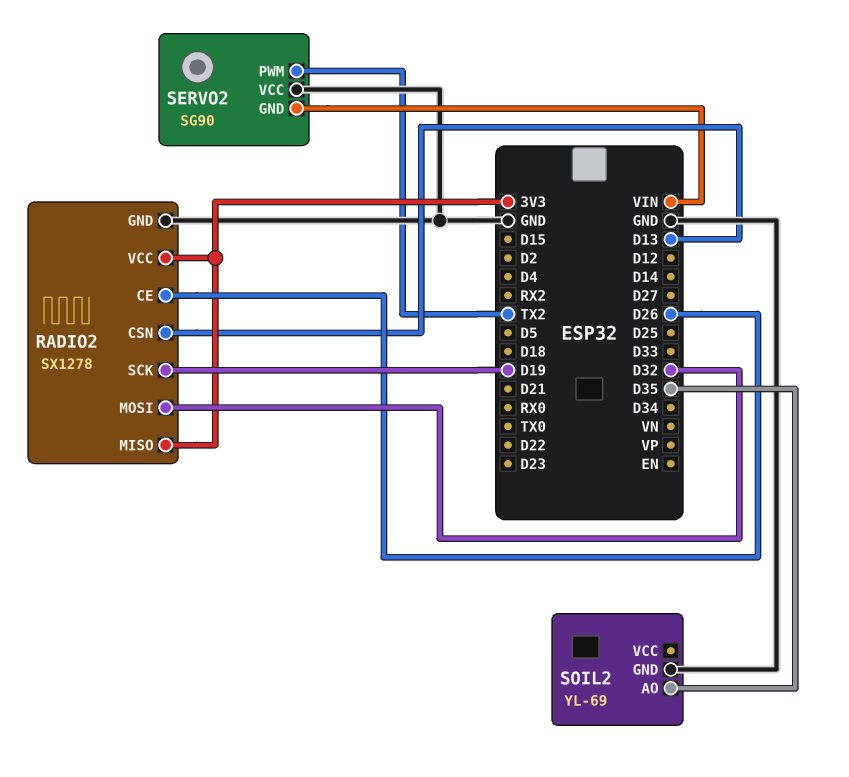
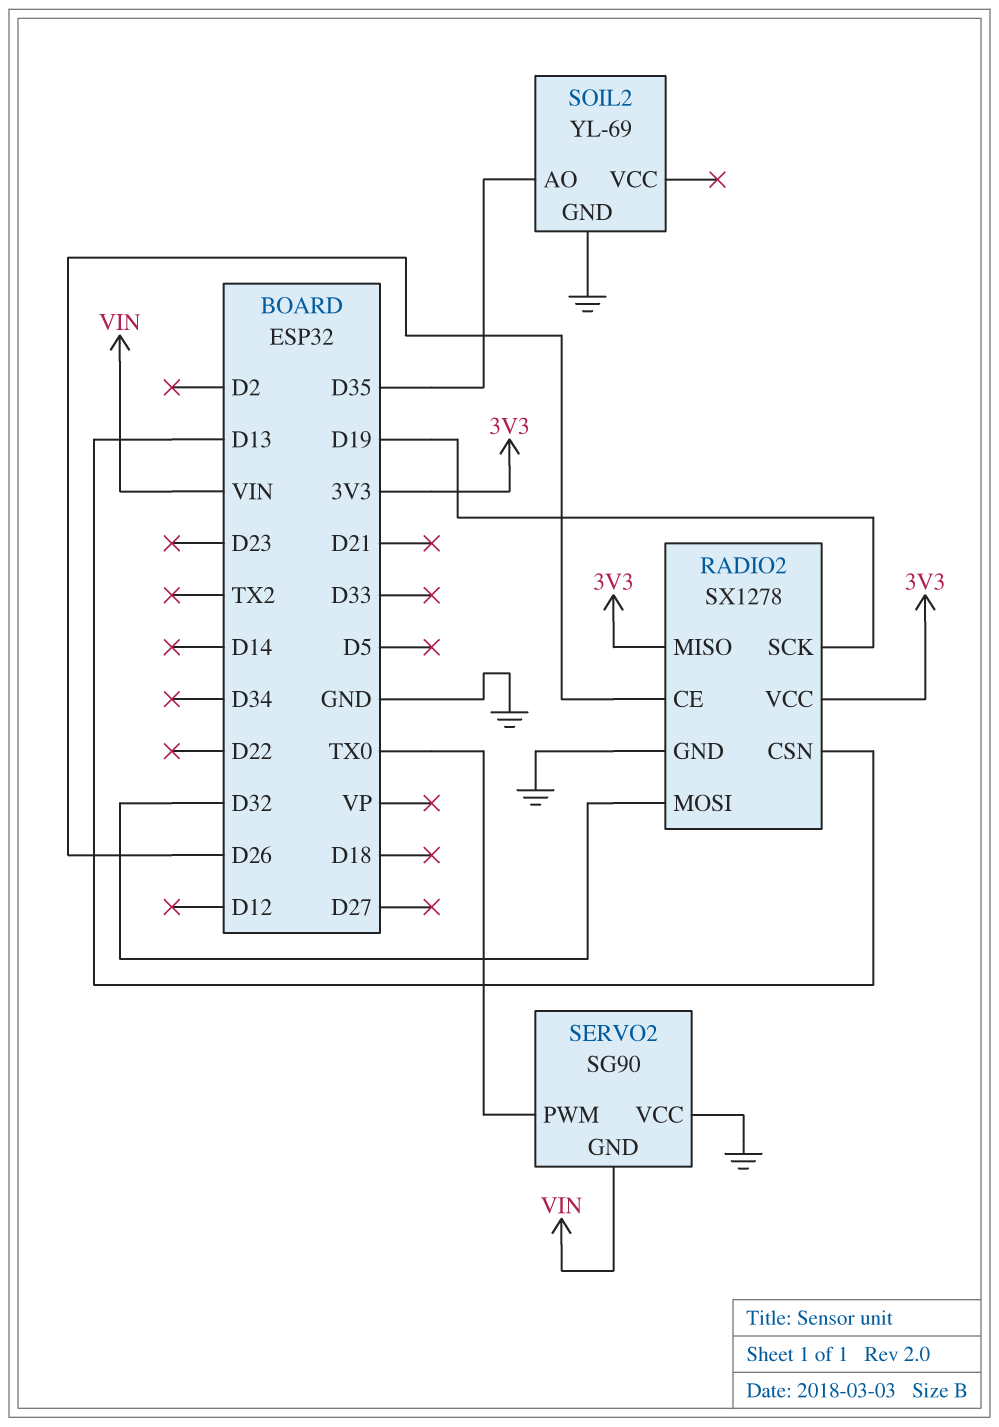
SERVO2 pin PWM: TX2 -> TX0

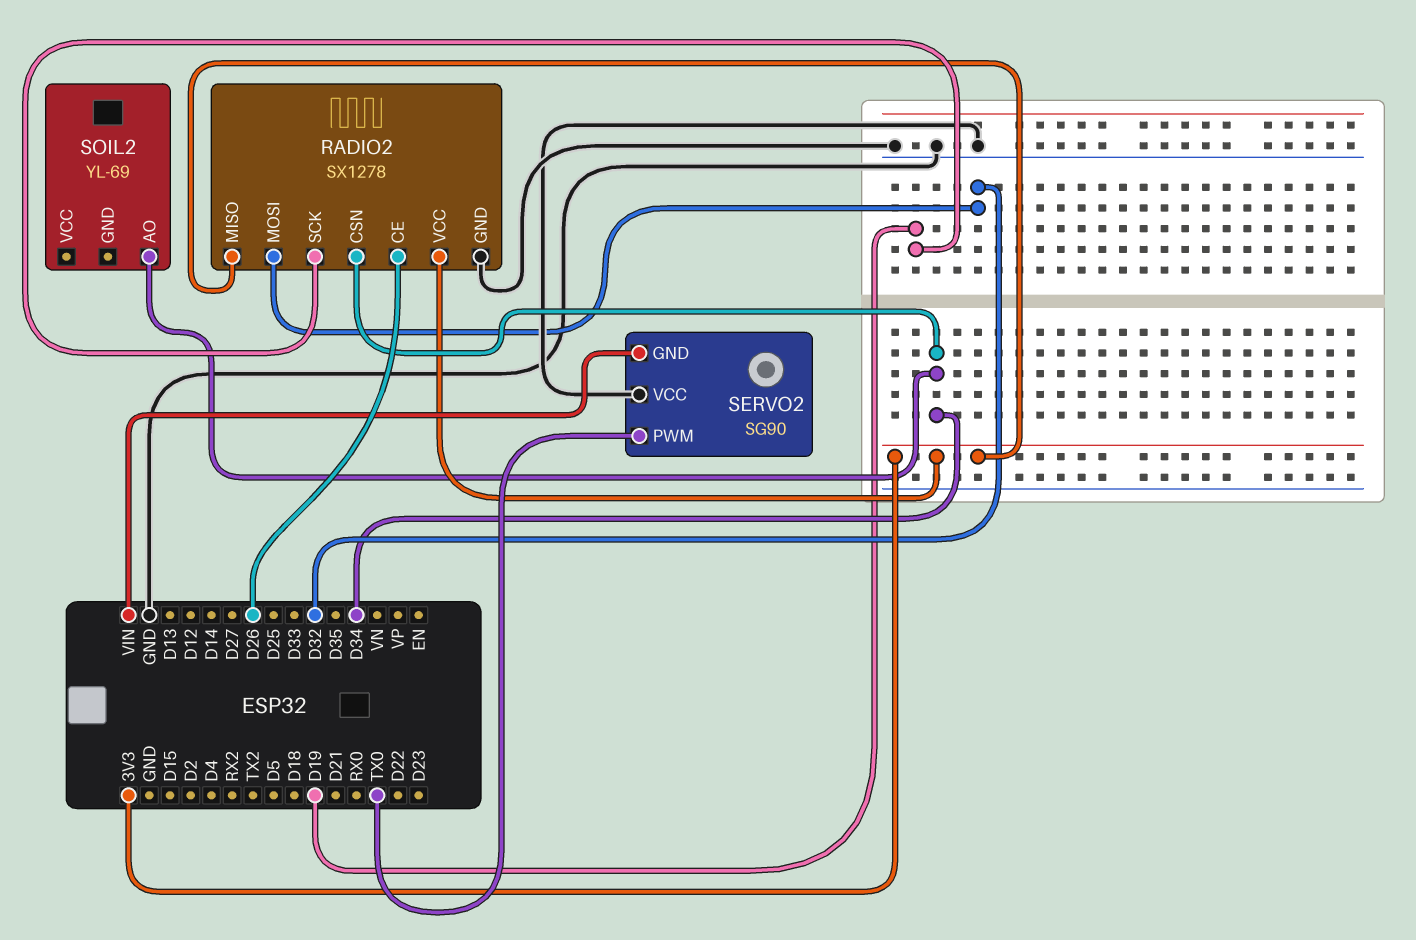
RADIO2 pin CSN: D13 -> D34
SOIL2 pin AO: D35 -> D34
SOIL2 pin GND: GND -> none

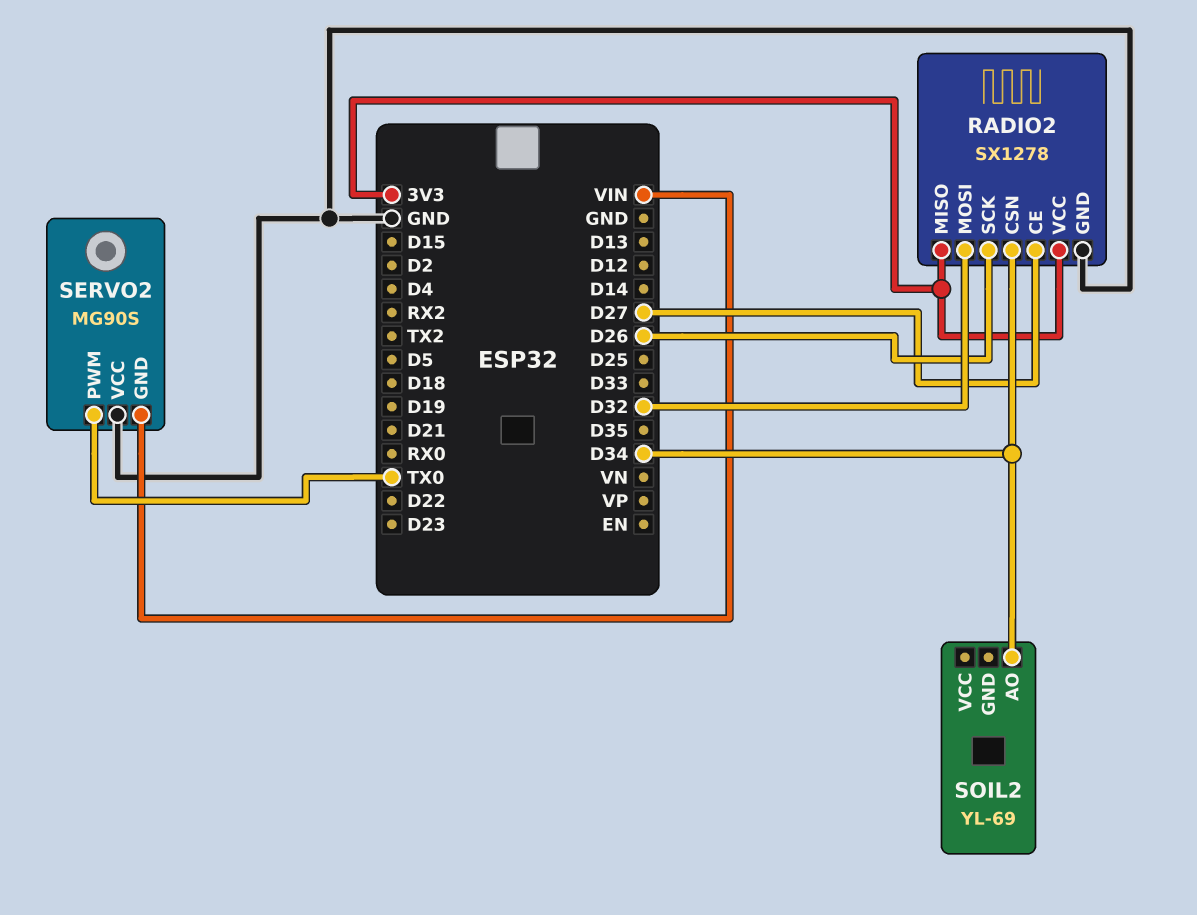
RADIO2 pin CE: D26 -> D27
RADIO2 pin SCK: D19 -> D26
SERVO2: SG90 -> MG90S

